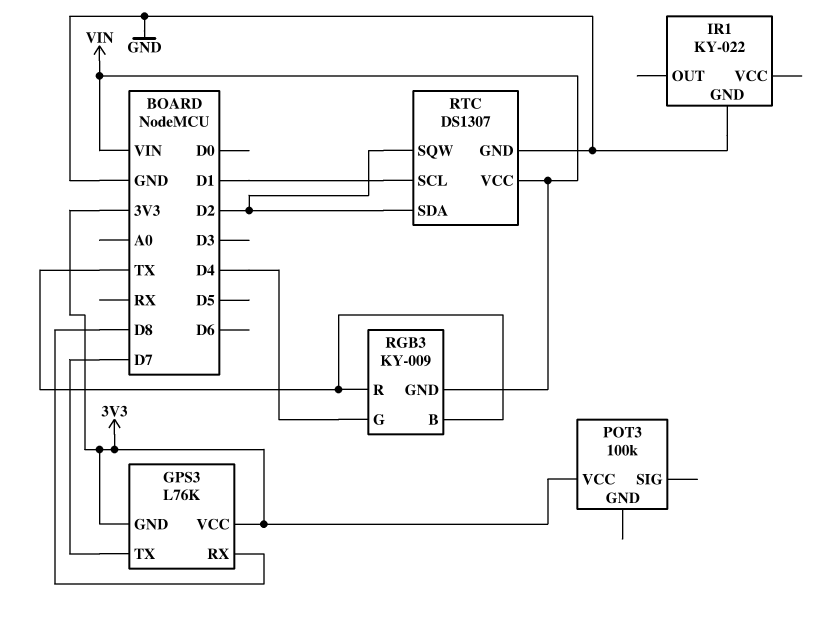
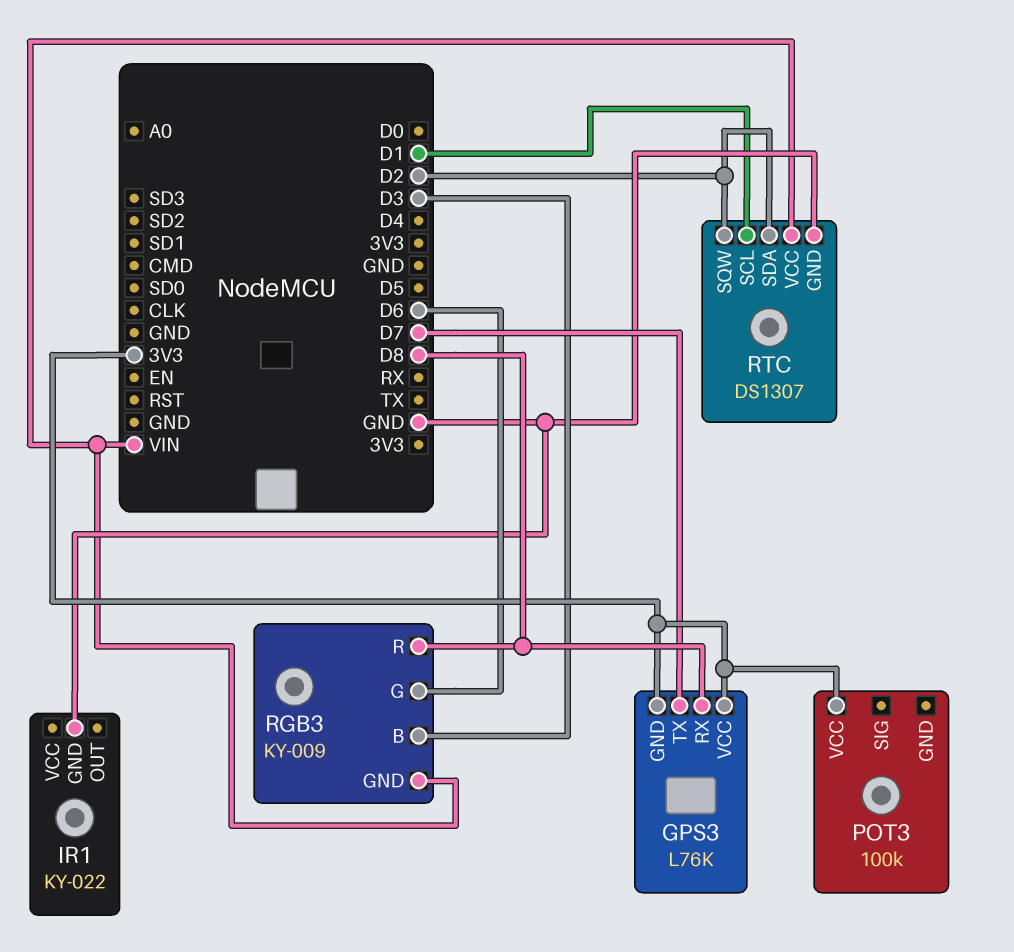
RGB3 pin B: TX -> D3
RGB3 pin G: D4 -> D6
RGB3 pin R: TX -> D8

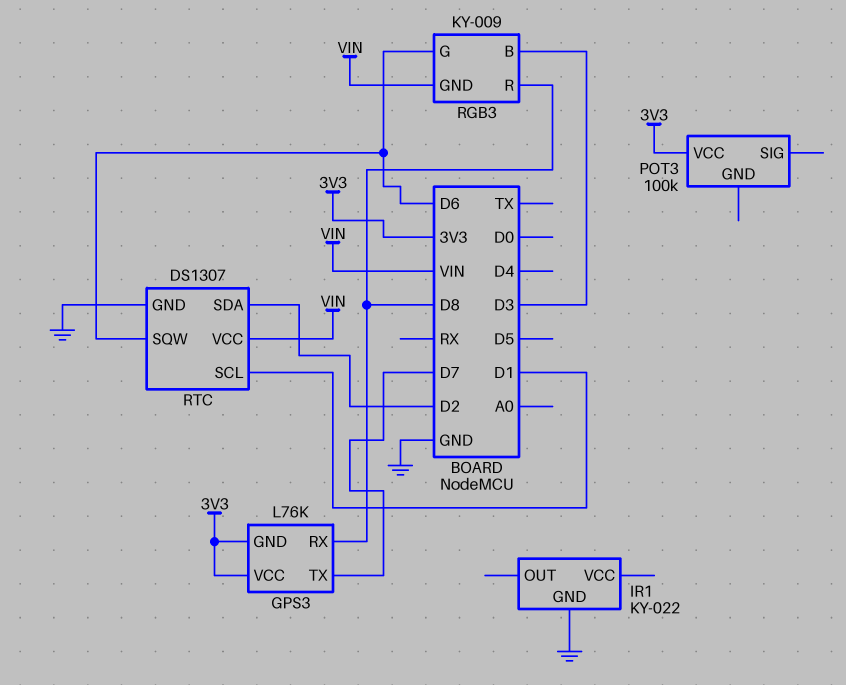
RTC pin SQW: D2 -> D6

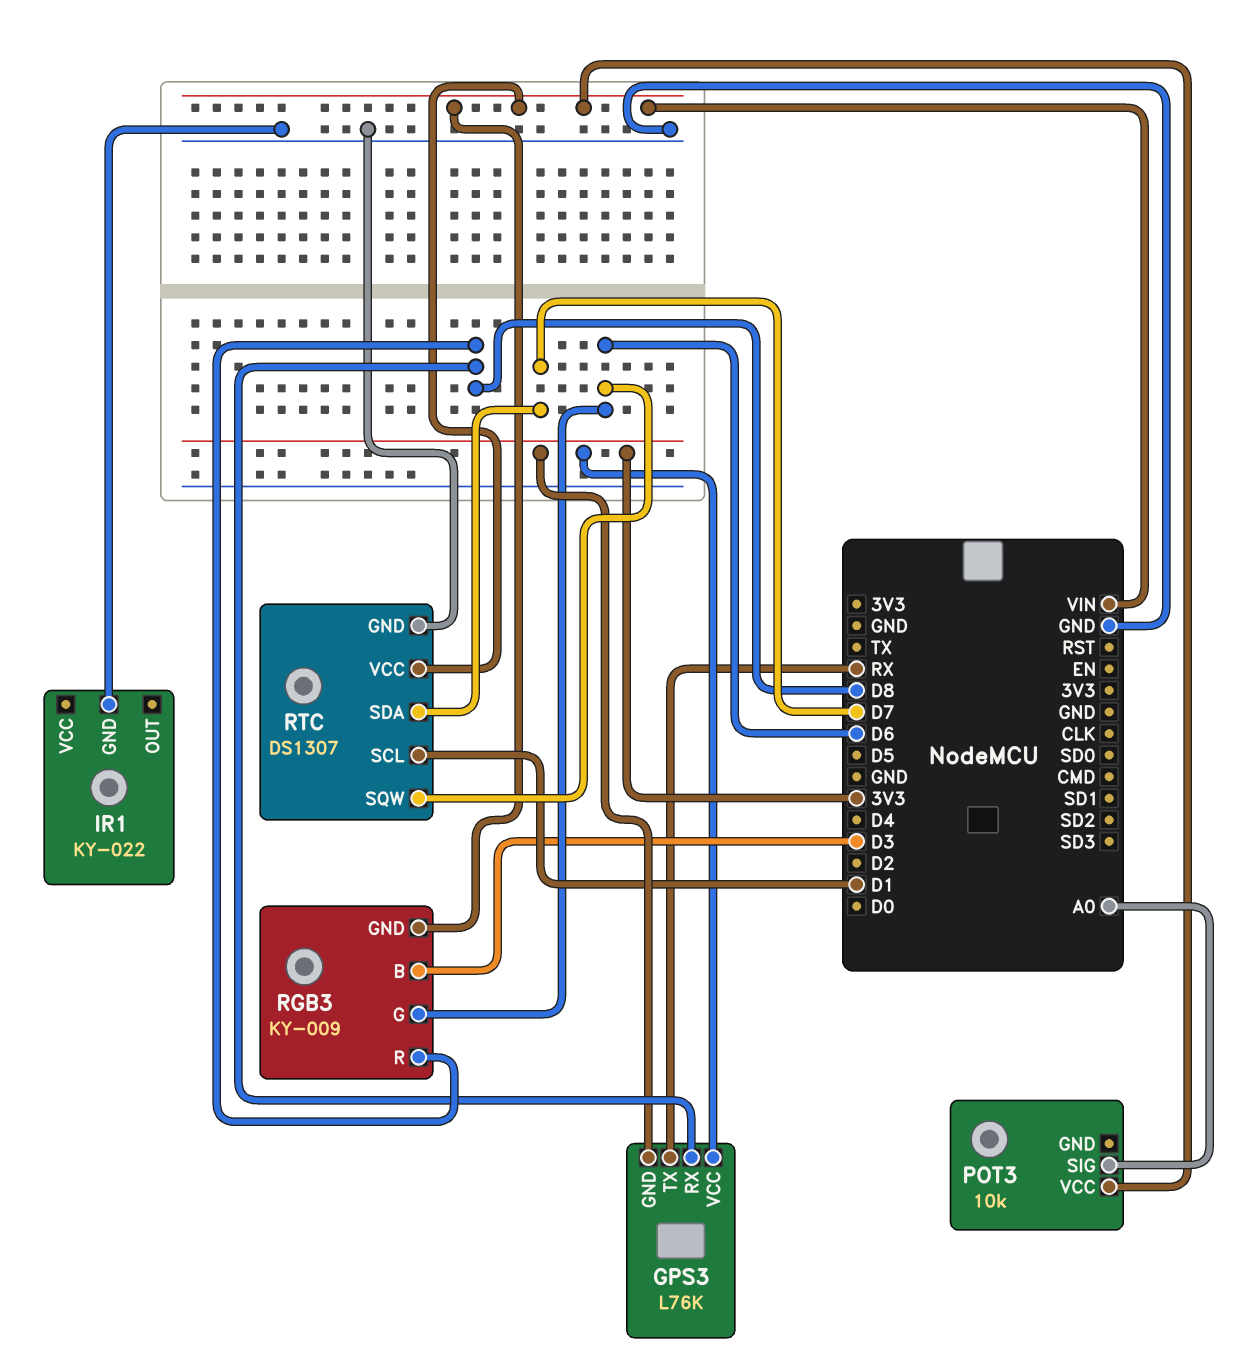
GPS3 pin TX: D7 -> RX
POT3: 100k -> 10k
POT3 pin SIG: none -> A0
POT3 pin VCC: 3V3 -> VIN
RTC pin SDA: D2 -> D7

